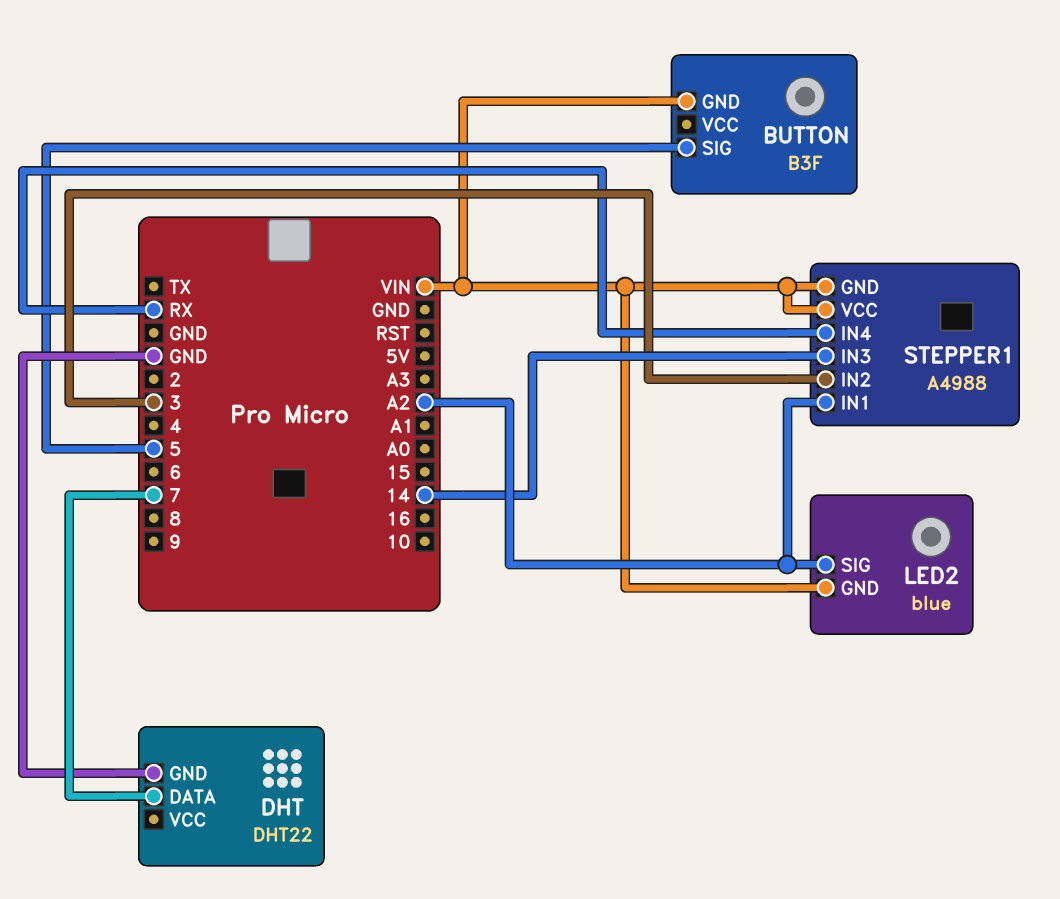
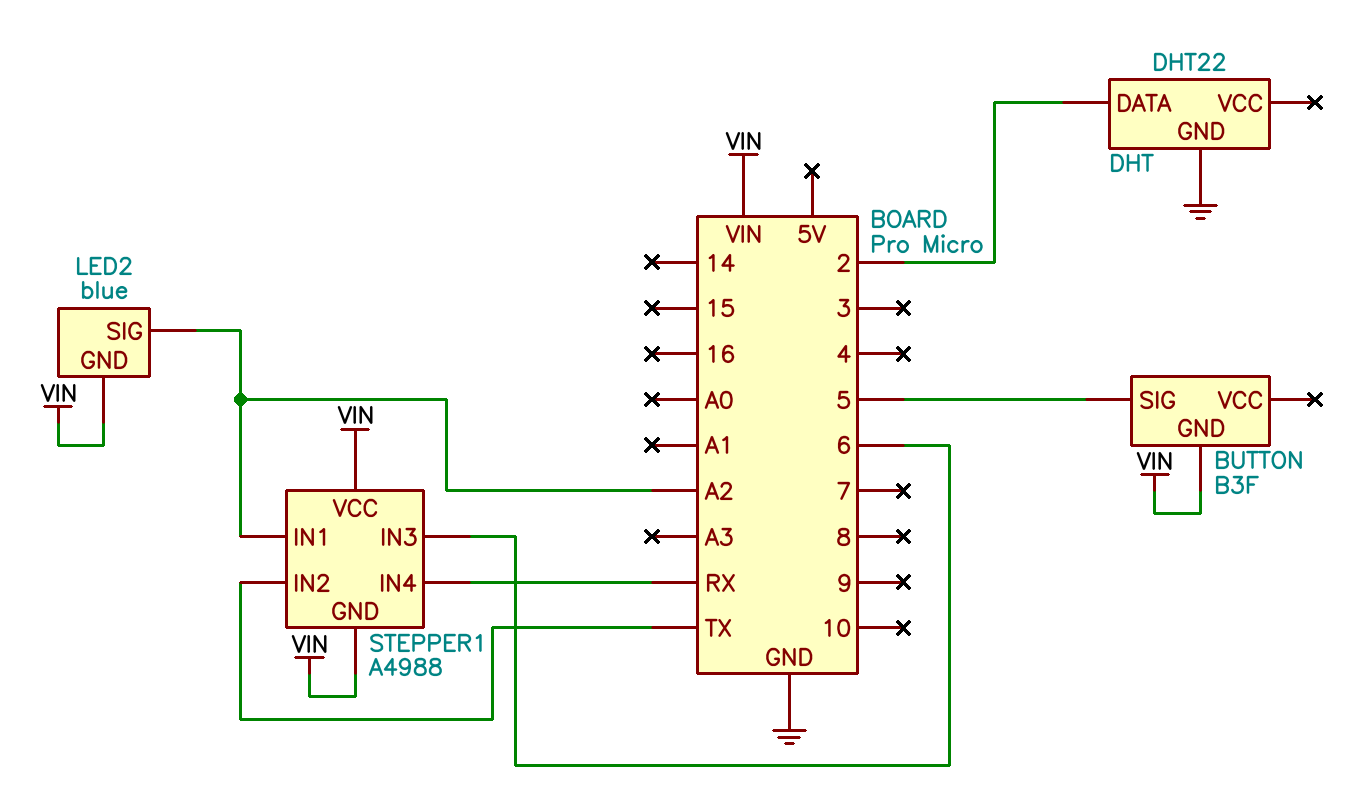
DHT pin DATA: 7 -> 2
STEPPER1 pin IN2: 3 -> TX
STEPPER1 pin IN3: 14 -> 6

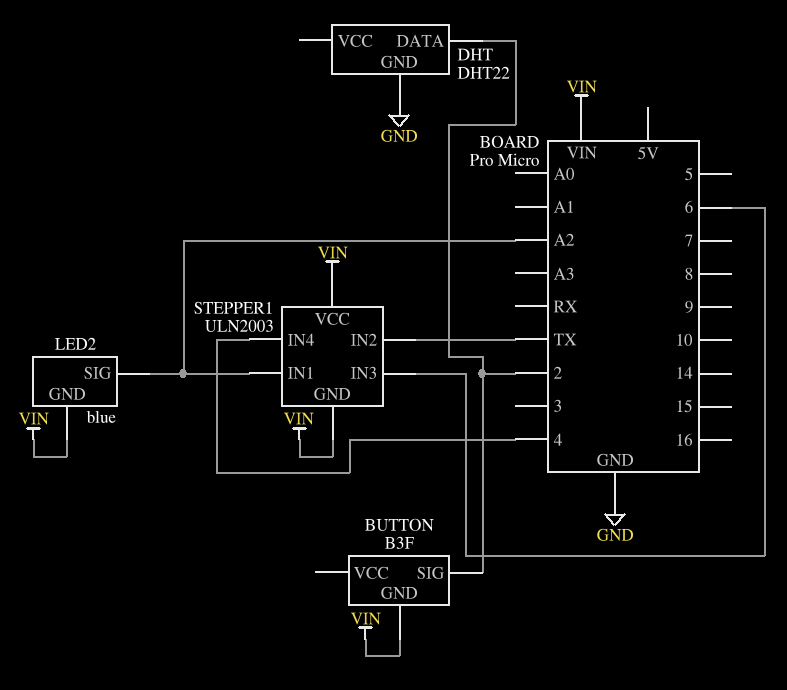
BUTTON pin SIG: 5 -> 2
STEPPER1: A4988 -> ULN2003
STEPPER1 pin IN4: RX -> 4

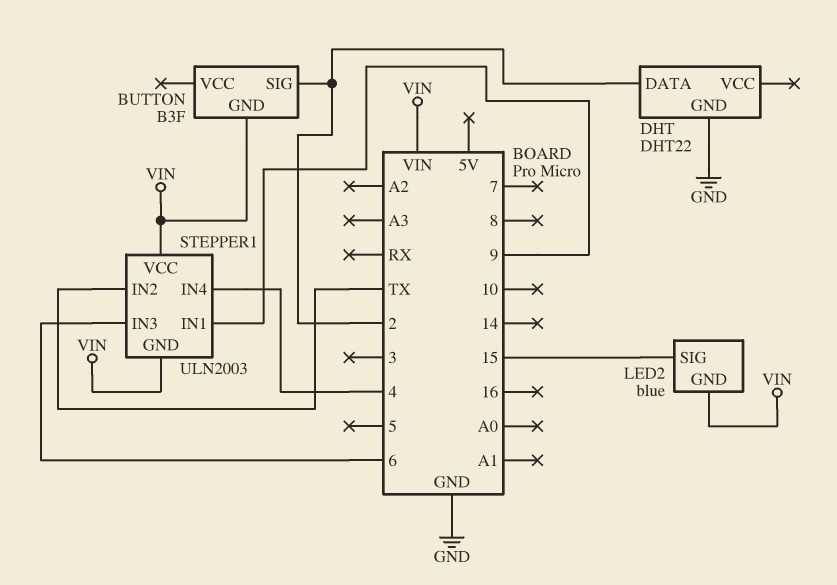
LED2 pin SIG: A2 -> 15
STEPPER1 pin IN1: A2 -> 9

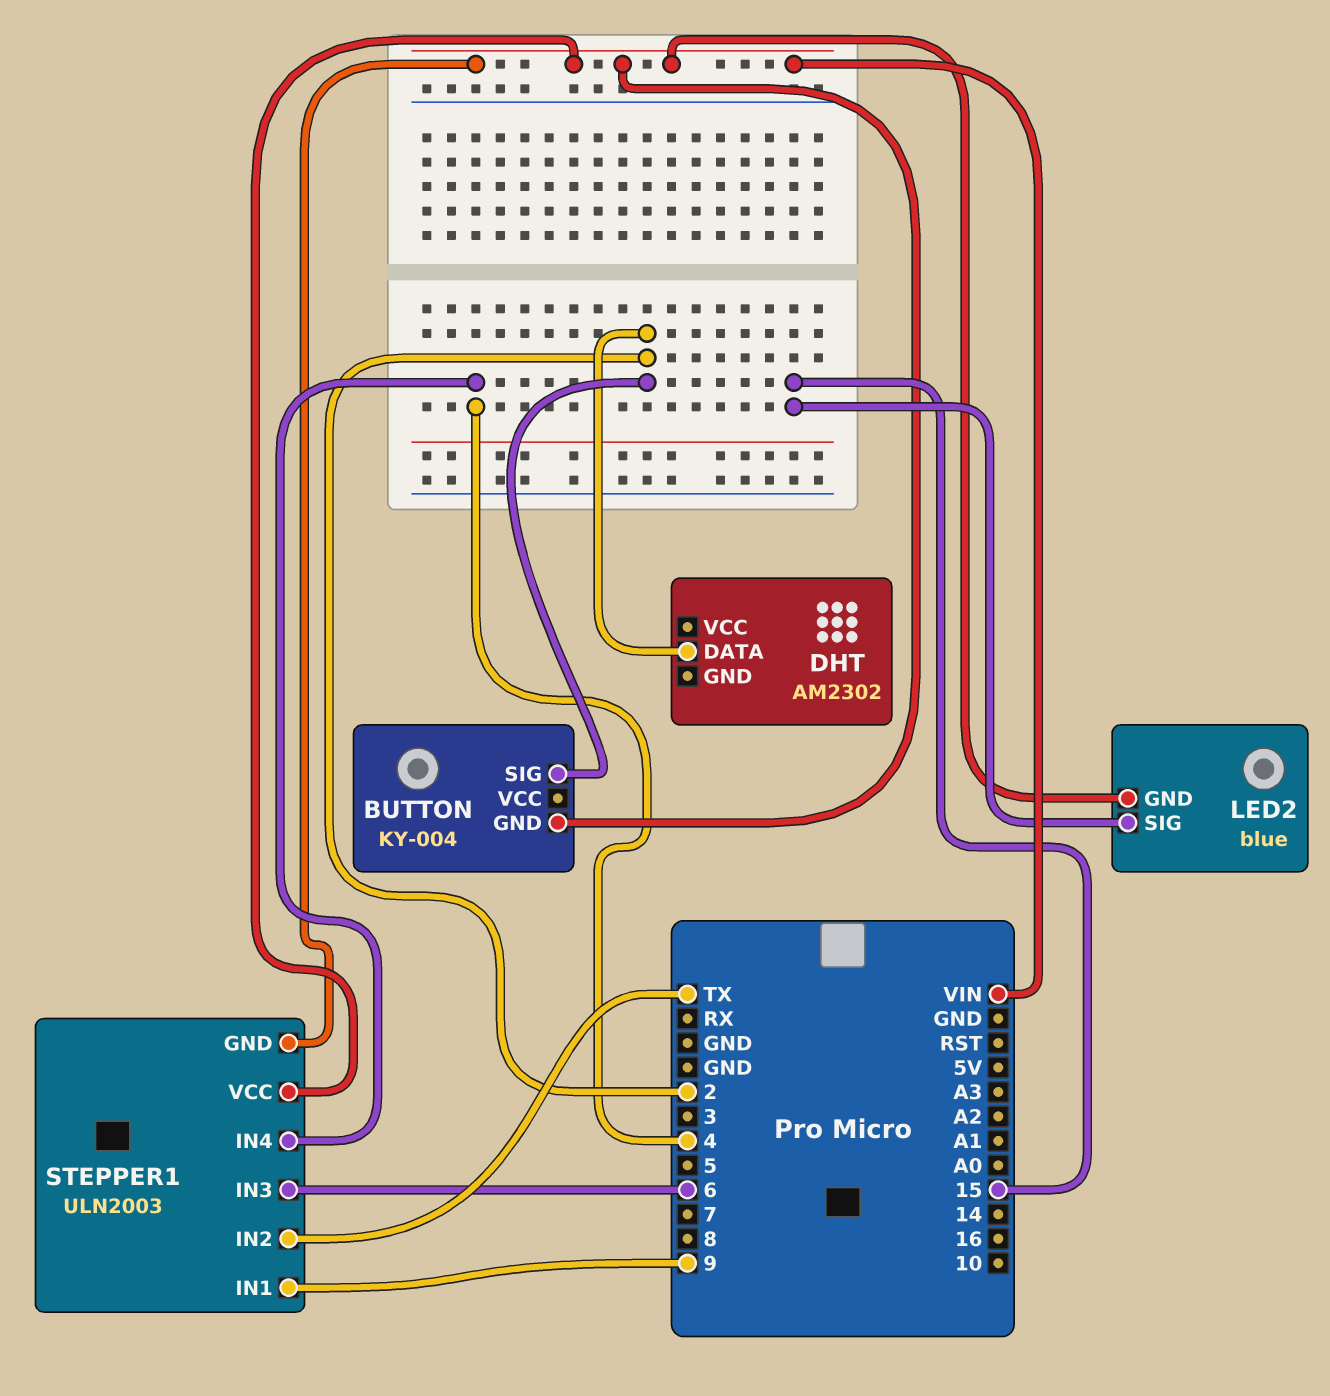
BUTTON: B3F -> KY-004
DHT: DHT22 -> AM2302
DHT pin GND: GND -> none

